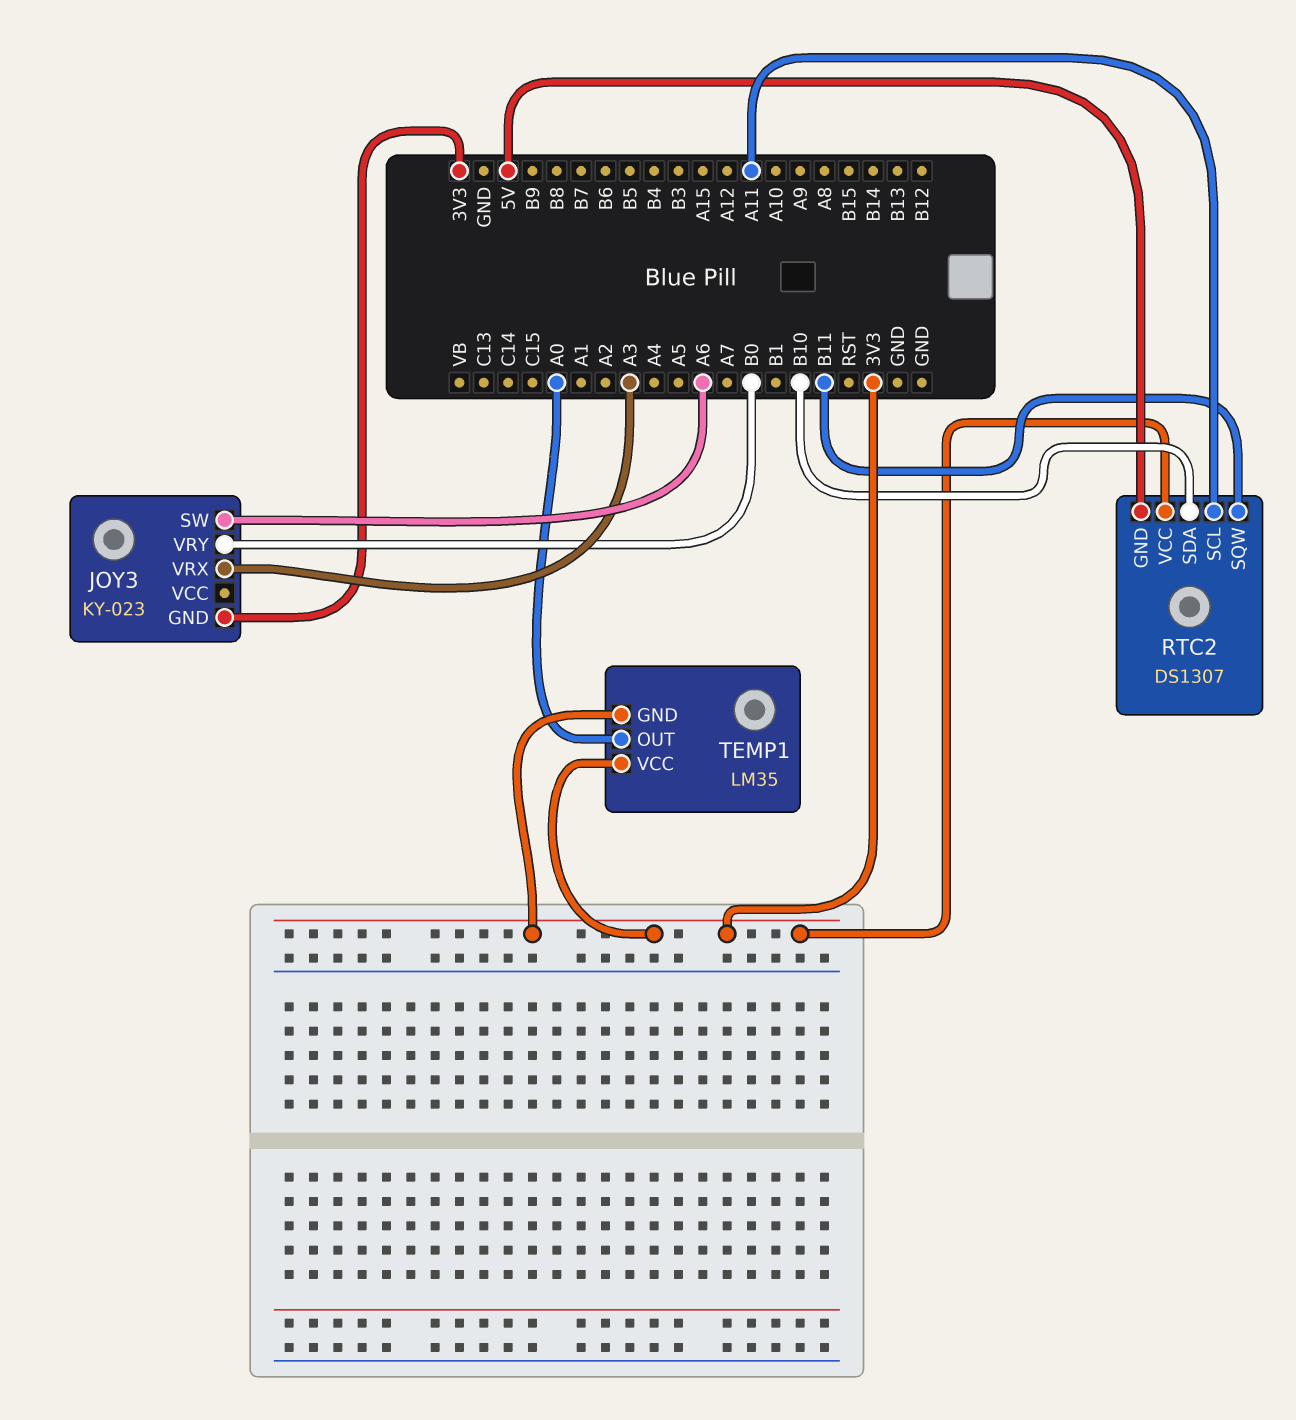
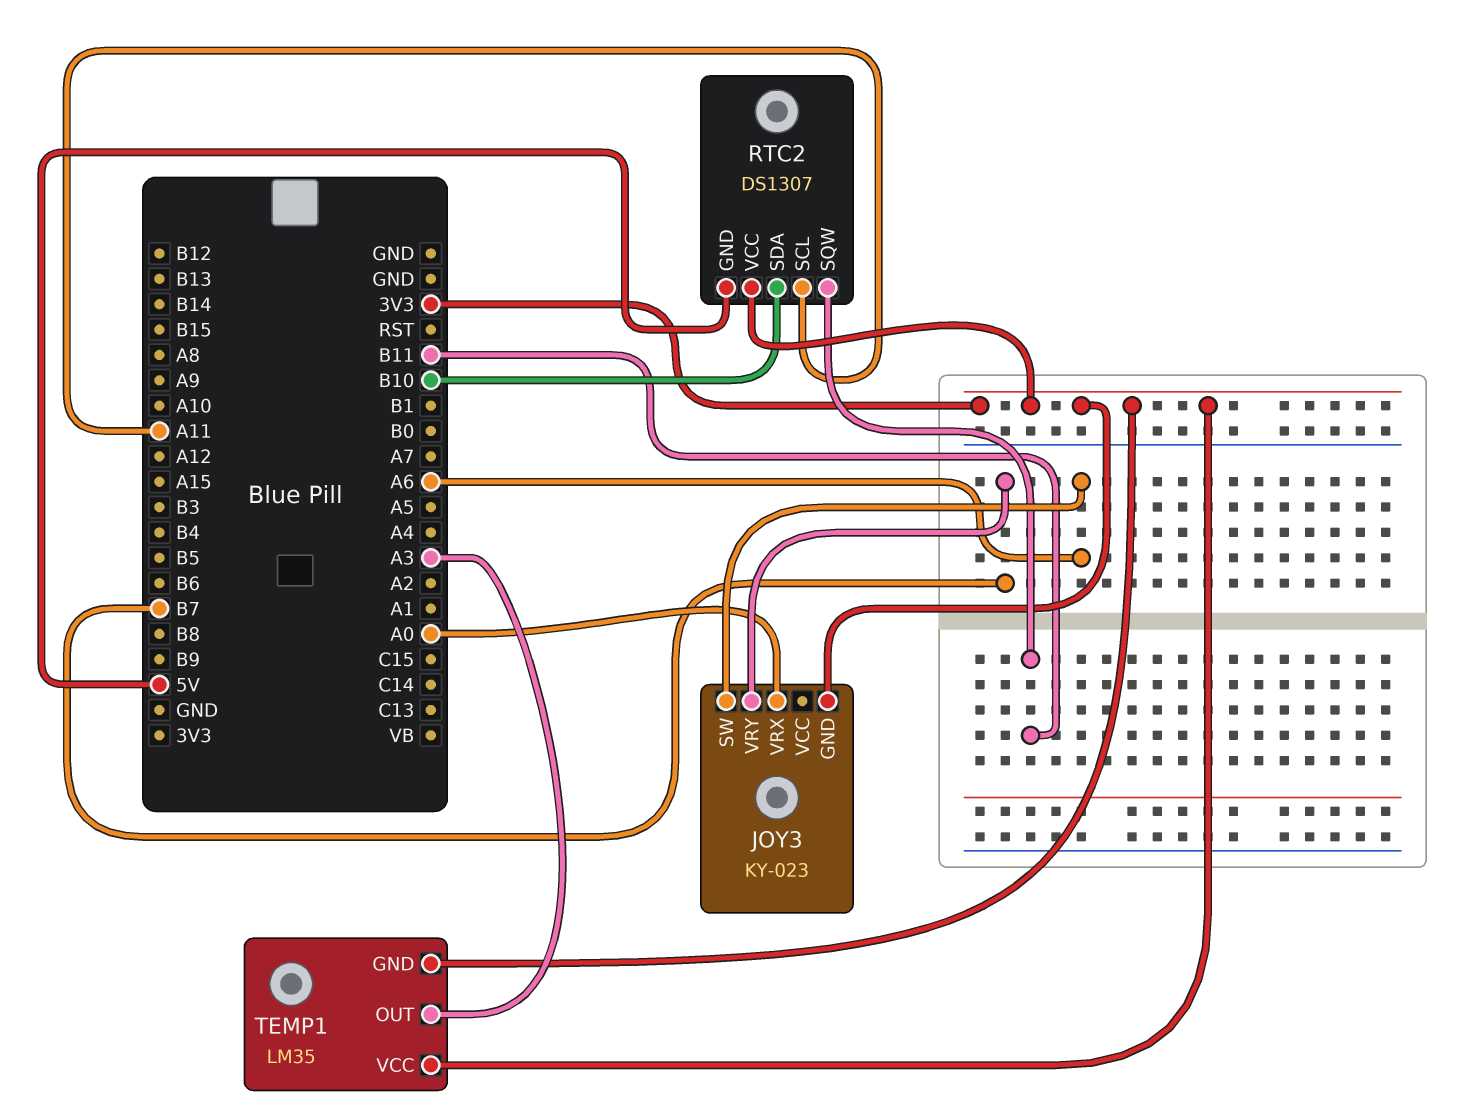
JOY3 pin VRX: A3 -> A0
JOY3 pin VRY: B0 -> B7
TEMP1 pin OUT: A0 -> A3

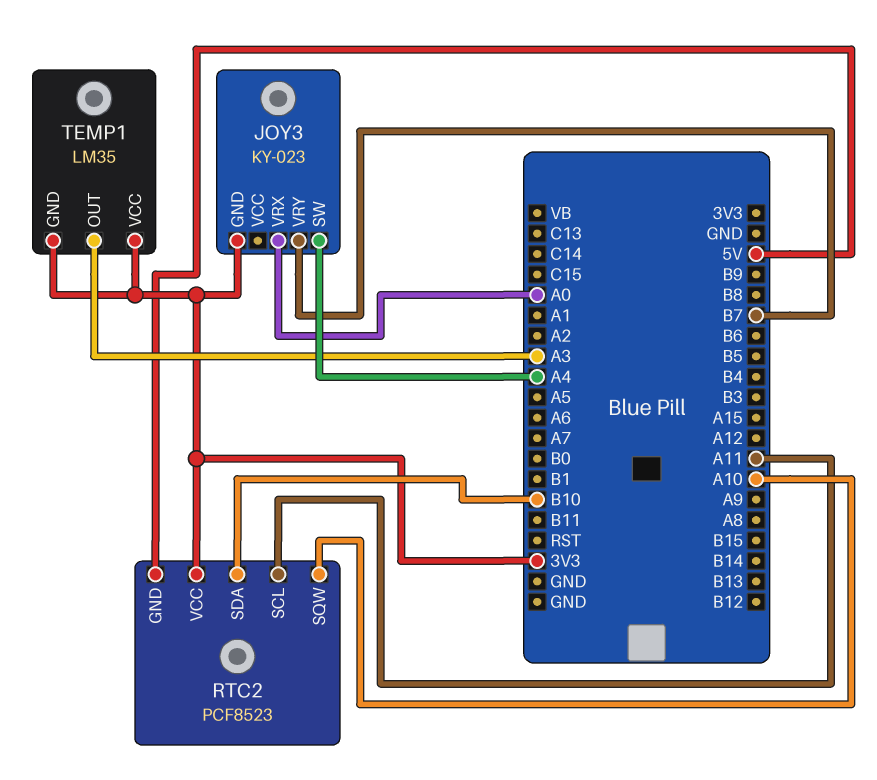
JOY3 pin SW: A6 -> A4
RTC2: DS1307 -> PCF8523
RTC2 pin SQW: B11 -> A10

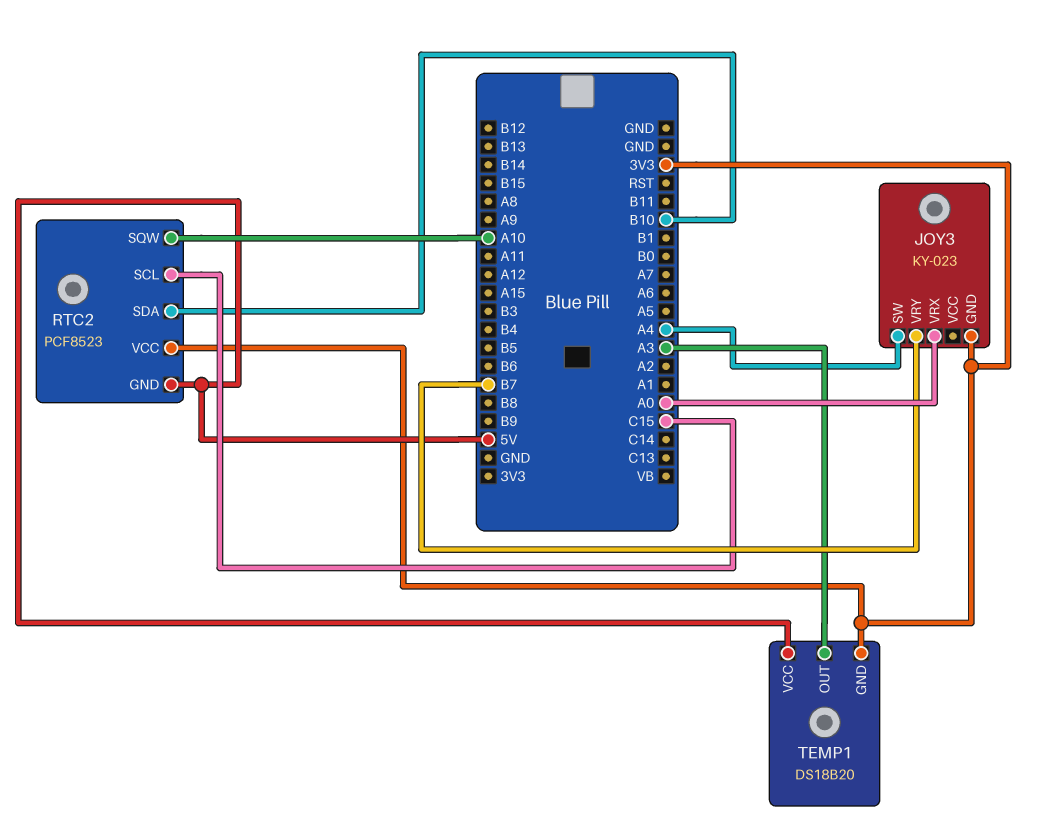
RTC2 pin SCL: A11 -> C15
TEMP1: LM35 -> DS18B20
TEMP1 pin VCC: 3V3 -> 5V

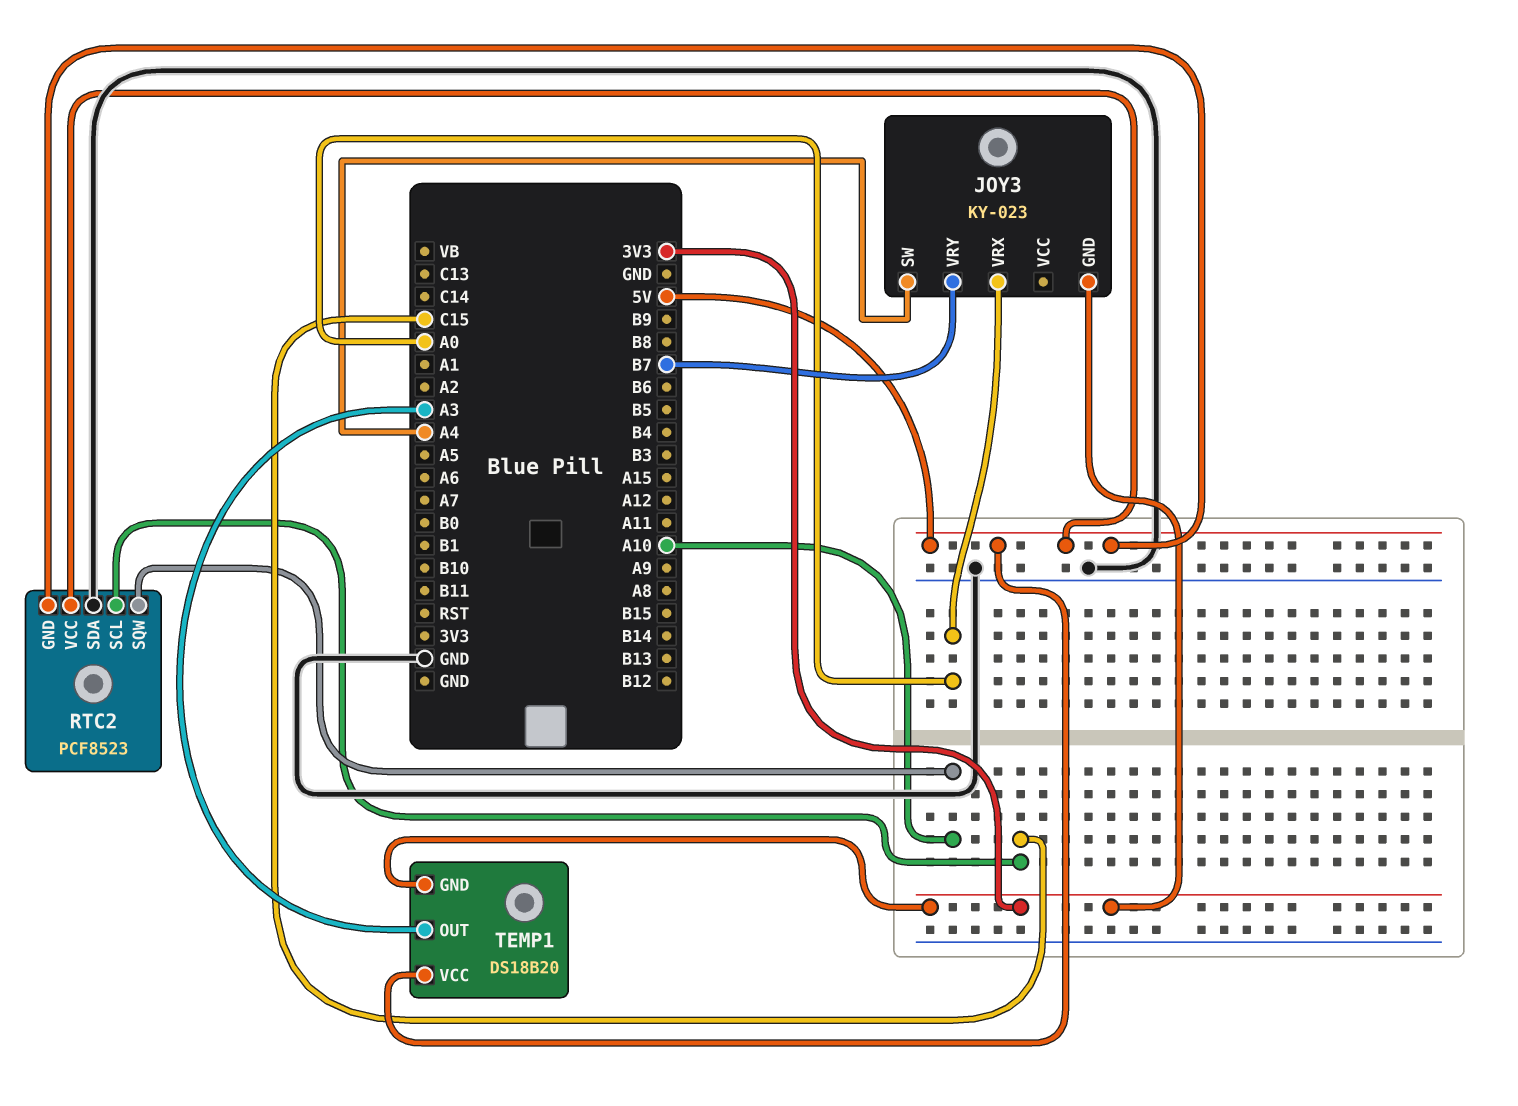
RTC2 pin SDA: B10 -> GND
RTC2 pin VCC: 3V3 -> 5V

